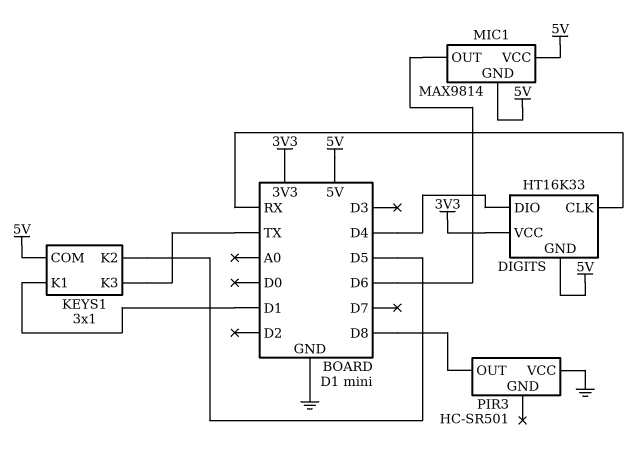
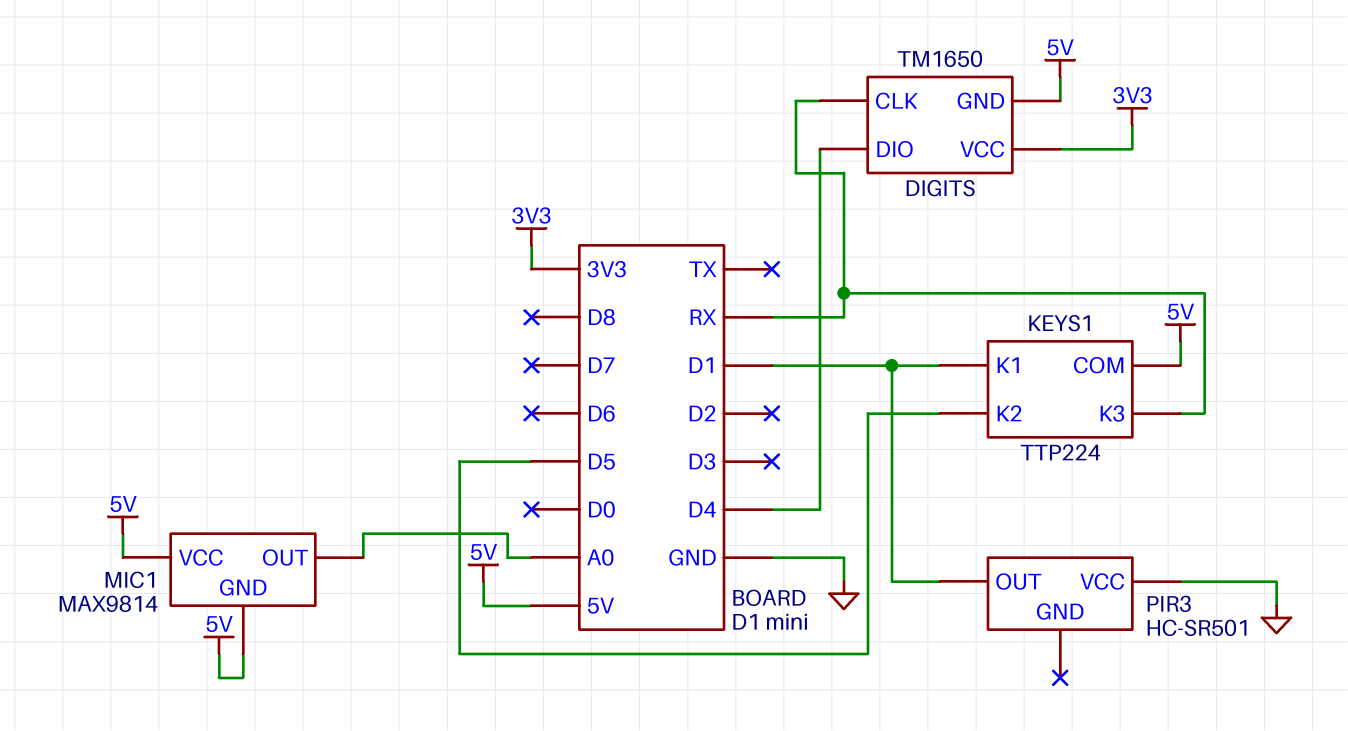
DIGITS: HT16K33 -> TM1650
KEYS1: 3x1 -> TTP224
KEYS1 pin K3: TX -> RX
MIC1 pin OUT: D6 -> A0
PIR3 pin OUT: D8 -> D1

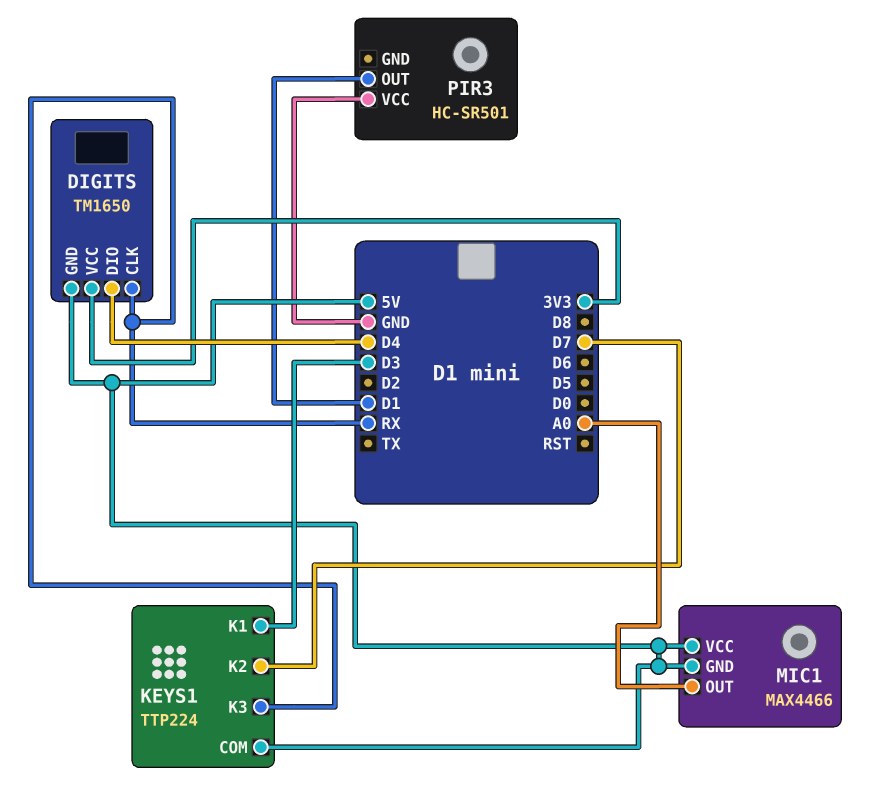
KEYS1 pin K1: D1 -> D3
KEYS1 pin K2: D5 -> D7
MIC1: MAX9814 -> MAX4466

